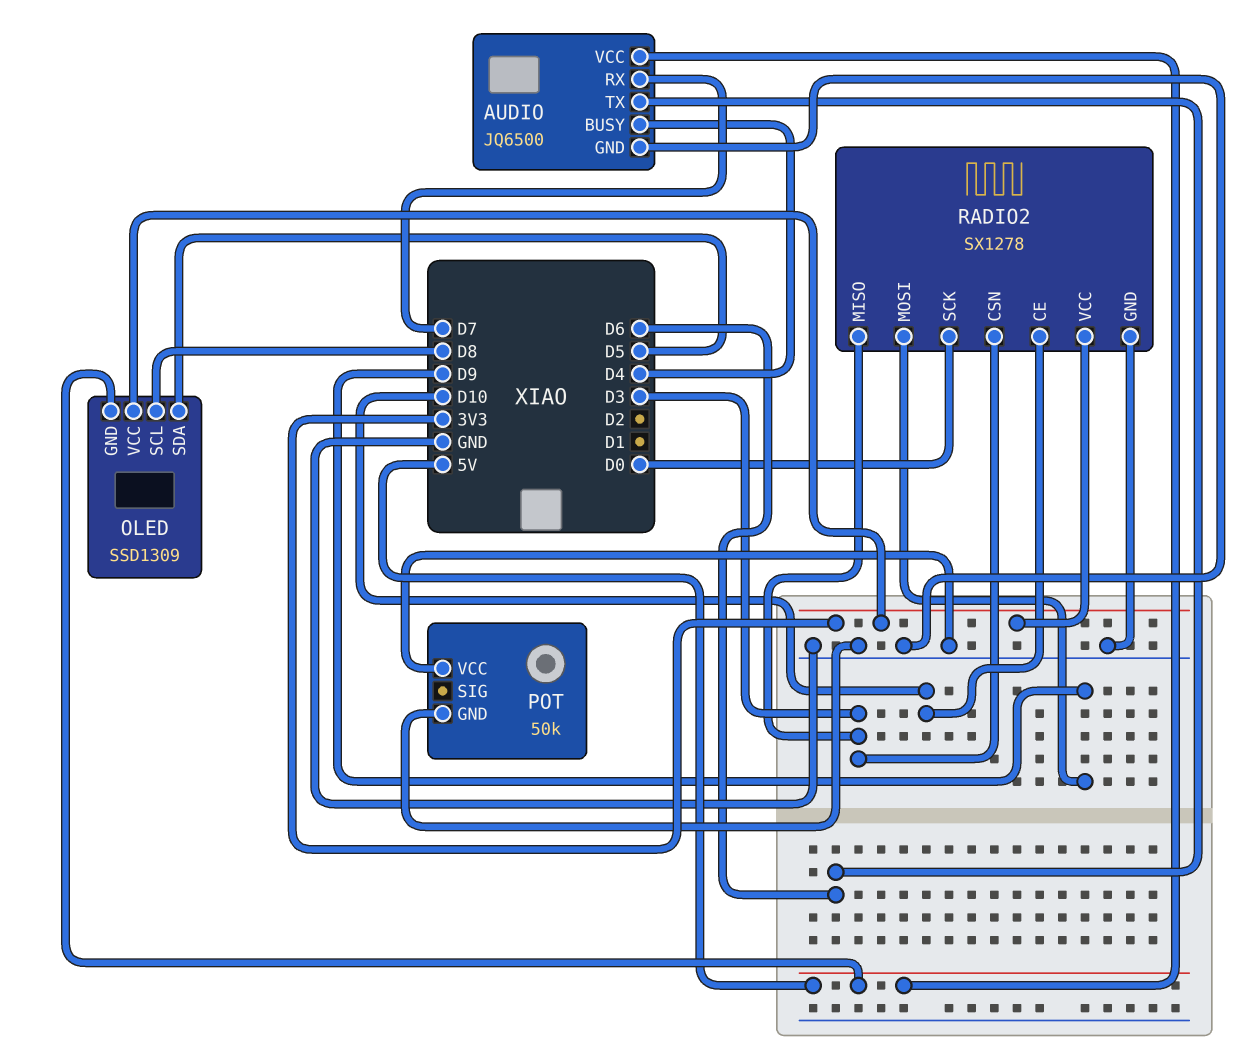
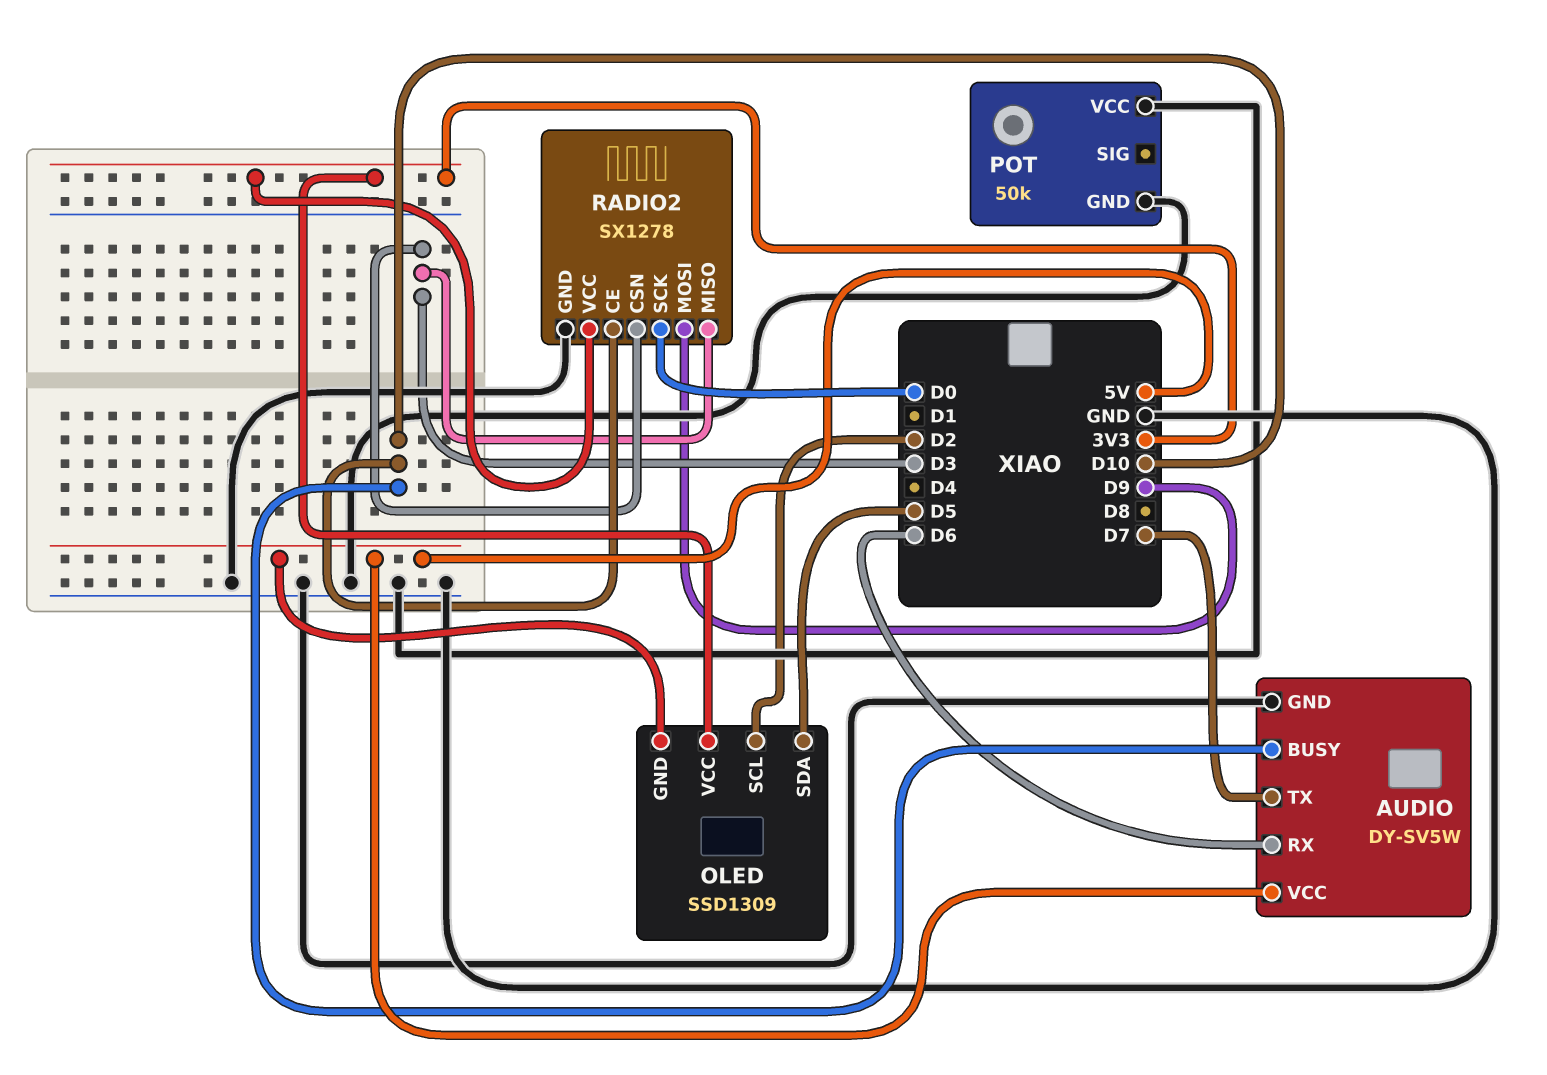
AUDIO: JQ6500 -> DY-SV5W
AUDIO pin BUSY: D4 -> D10
AUDIO pin RX: D7 -> D6
AUDIO pin TX: D6 -> D7
OLED pin SCL: D8 -> D2

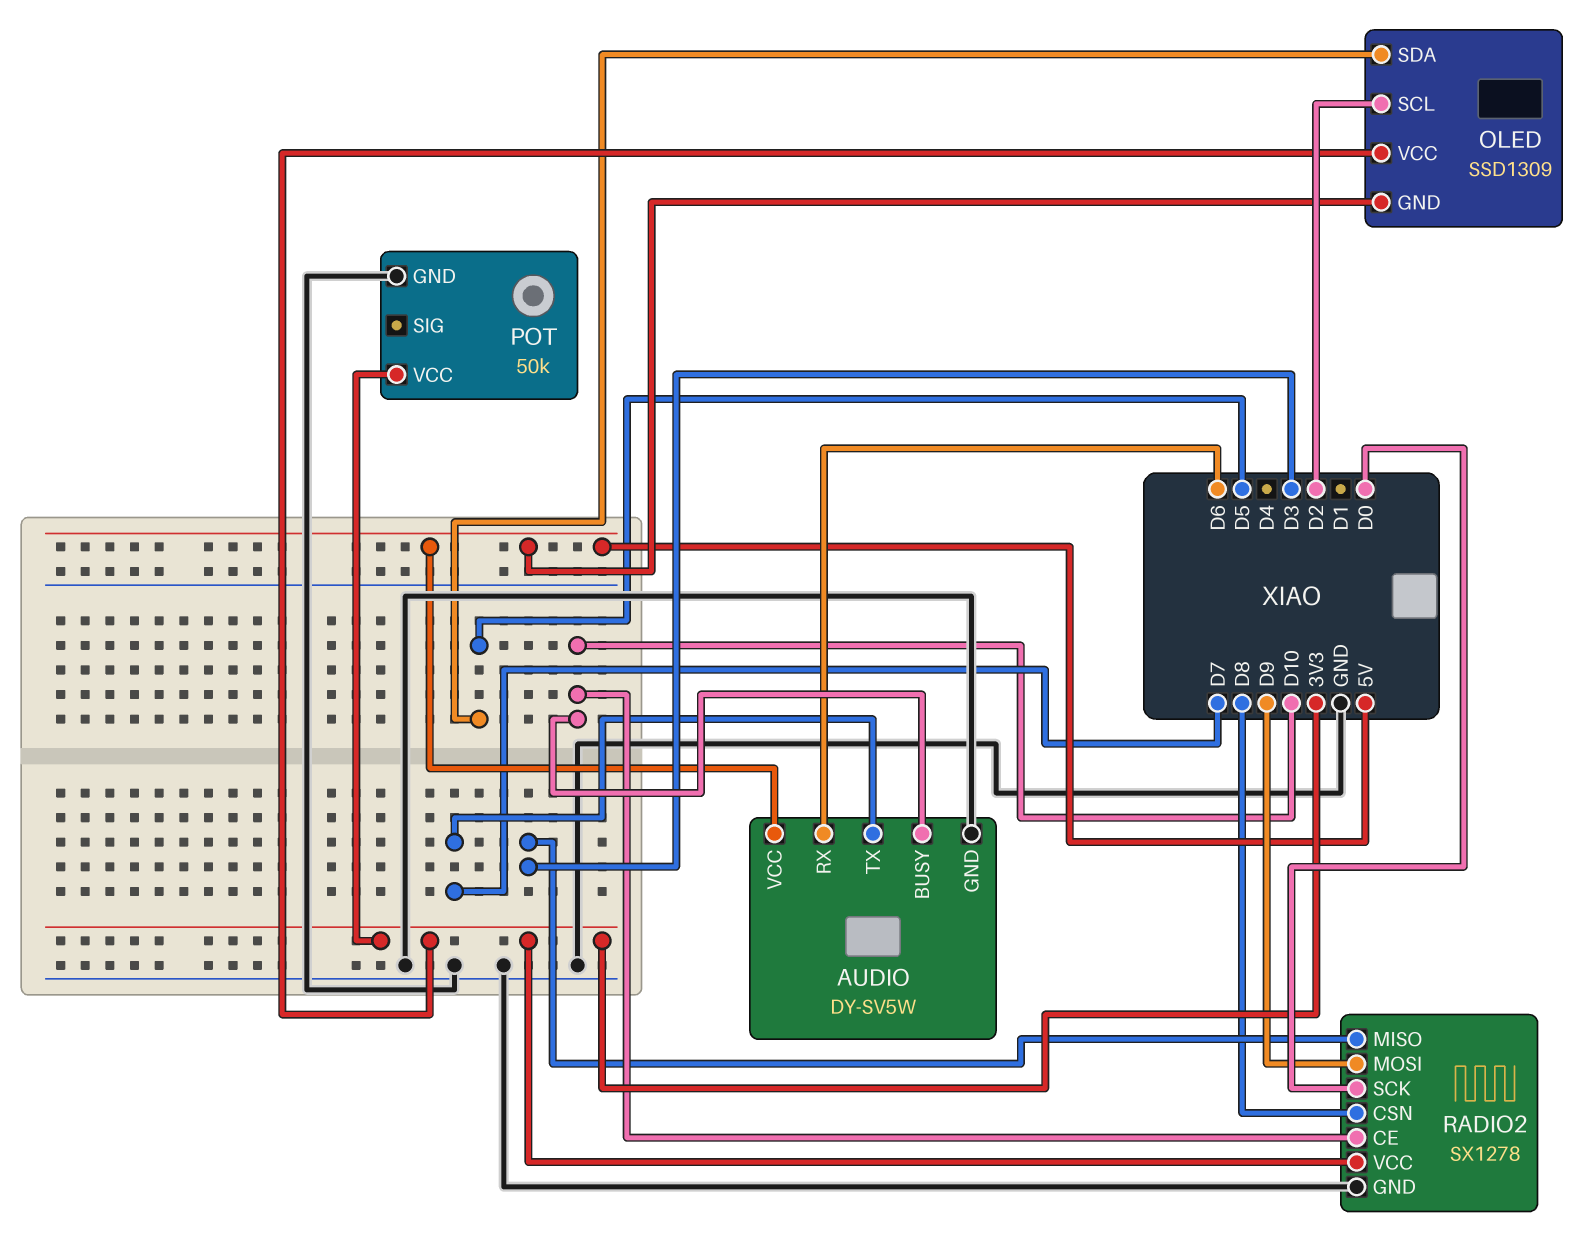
POT pin VCC: GND -> 3V3
RADIO2 pin CSN: D3 -> D8

